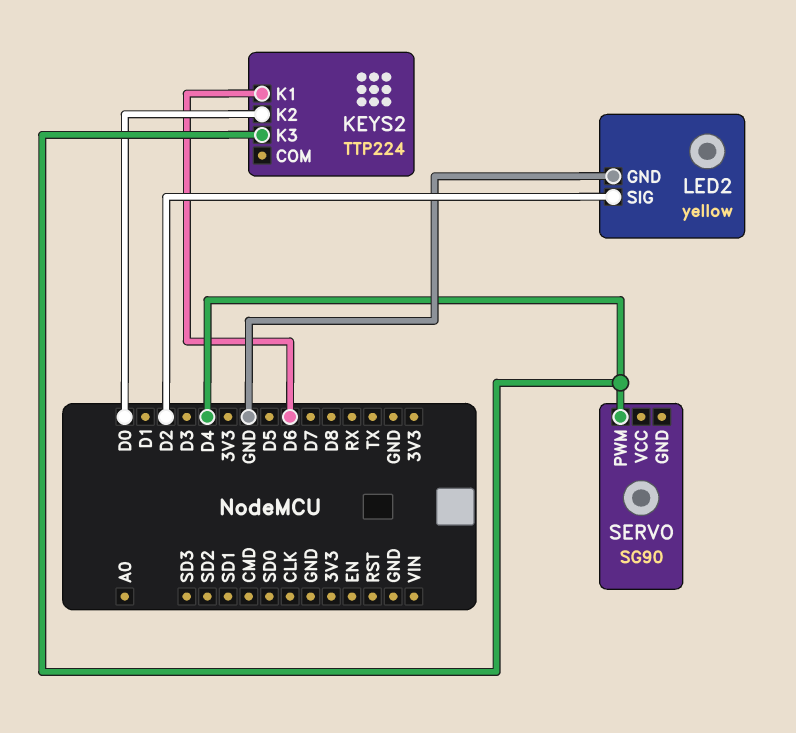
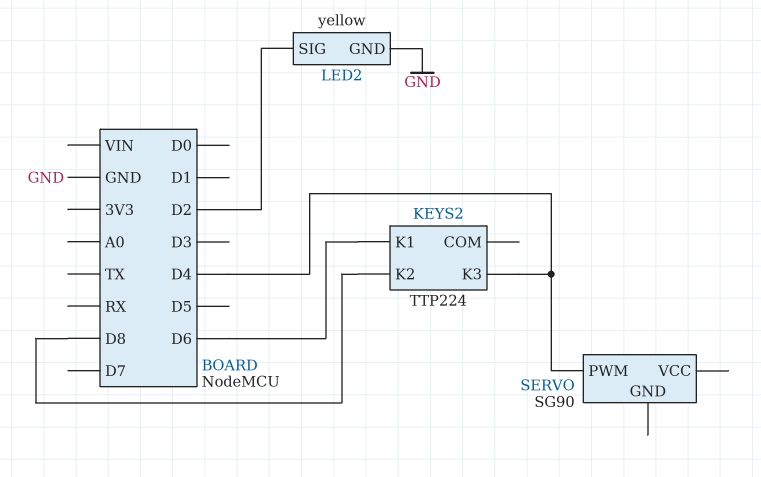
KEYS2 pin K2: D0 -> D8

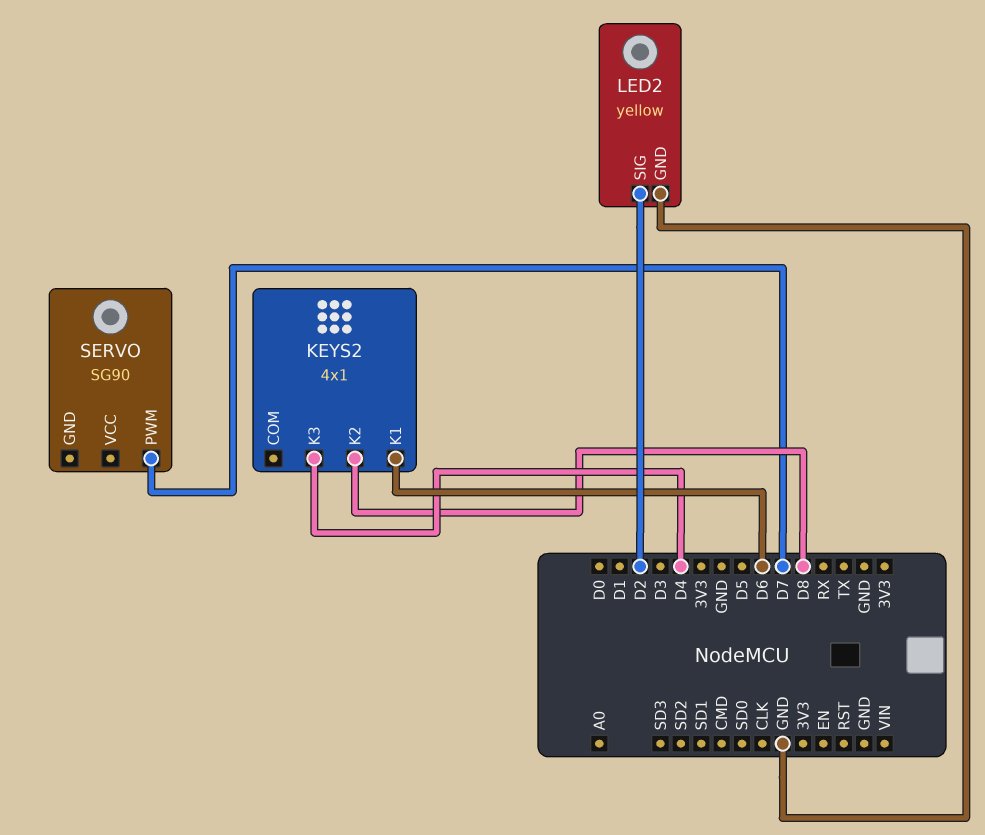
KEYS2: TTP224 -> 4x1
SERVO pin PWM: D4 -> D7

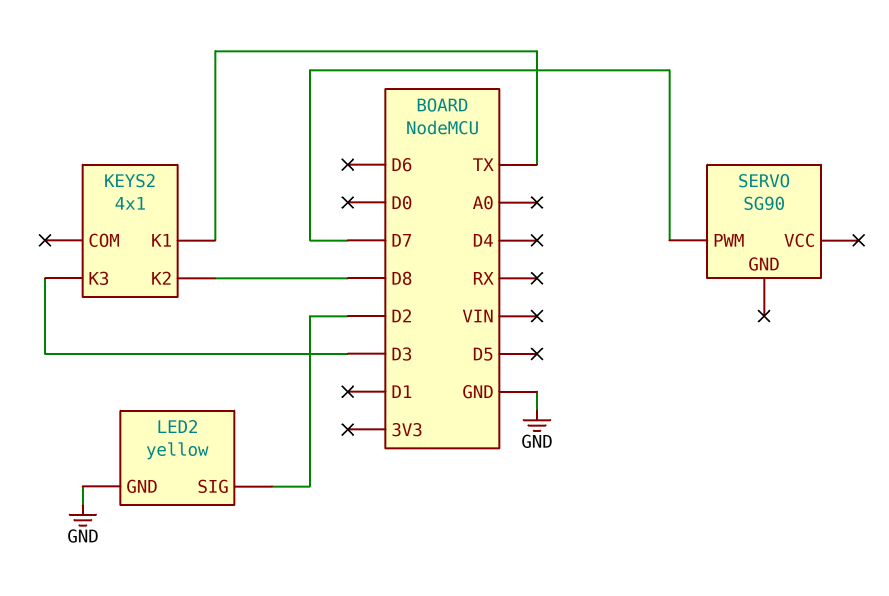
KEYS2 pin K1: D6 -> TX
KEYS2 pin K3: D4 -> D3

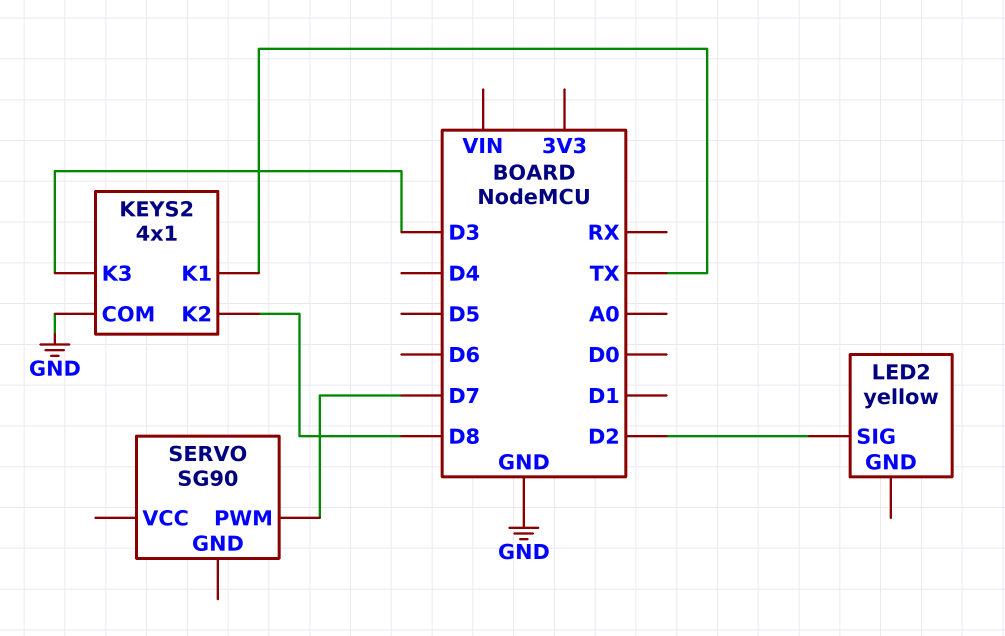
KEYS2 pin COM: none -> GND
LED2 pin GND: GND -> none

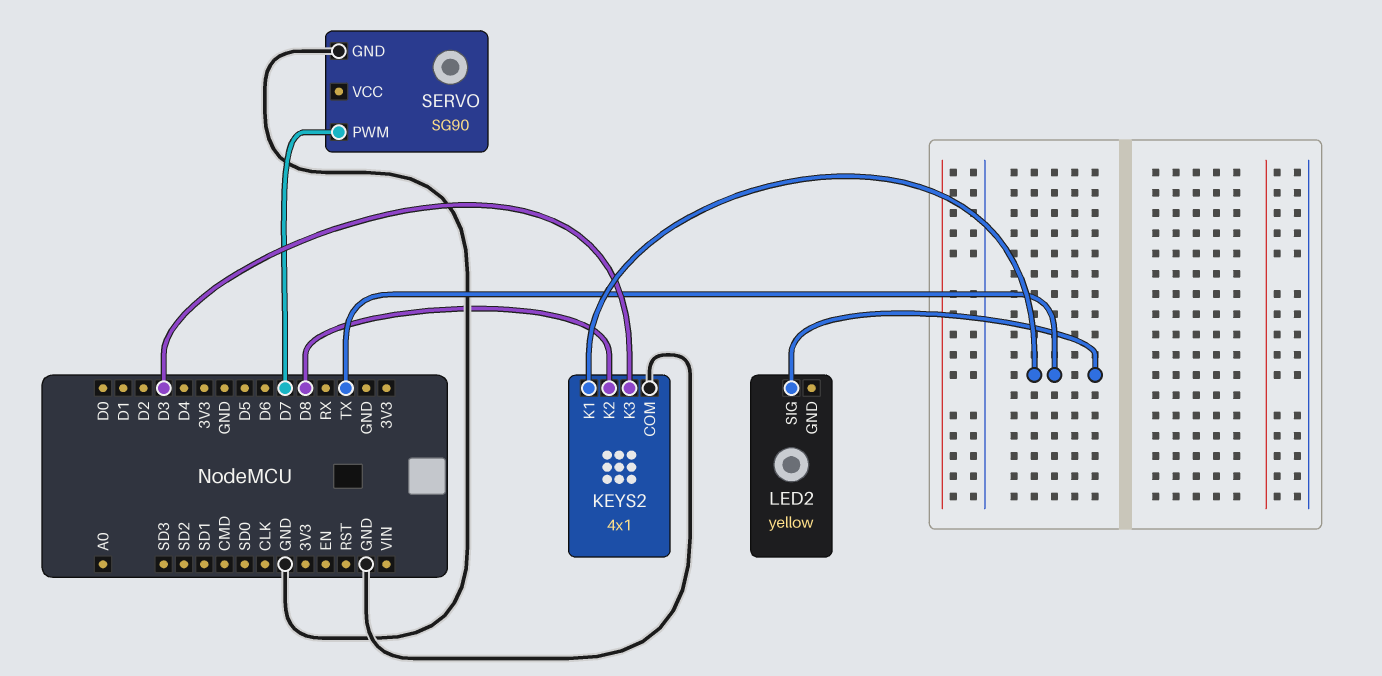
LED2 pin SIG: D2 -> TX
SERVO pin GND: none -> GND

